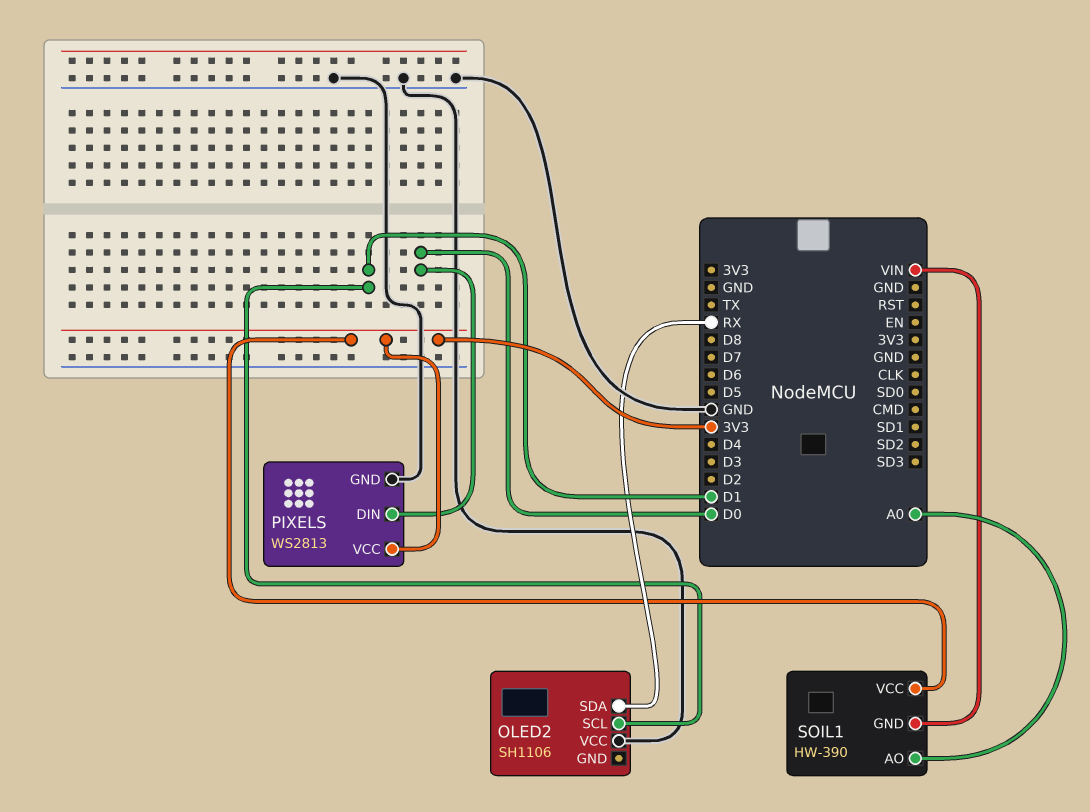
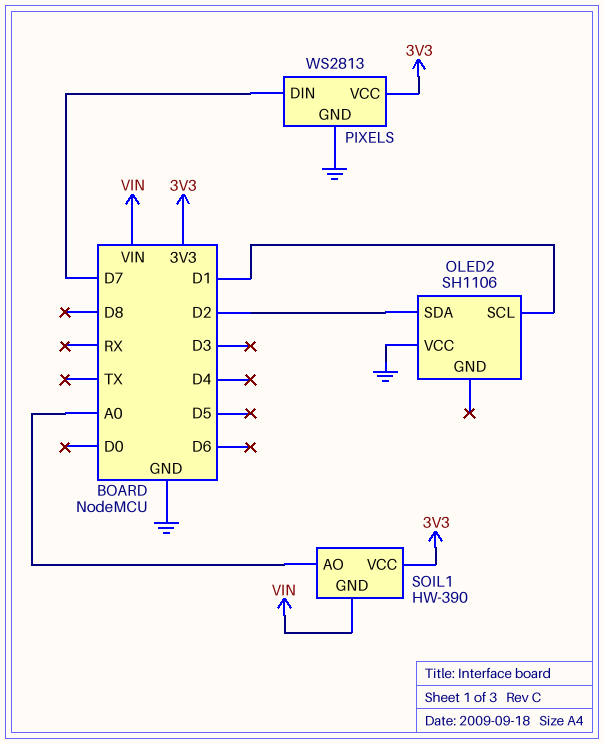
OLED2 pin SDA: RX -> D2
PIXELS pin DIN: D0 -> D7

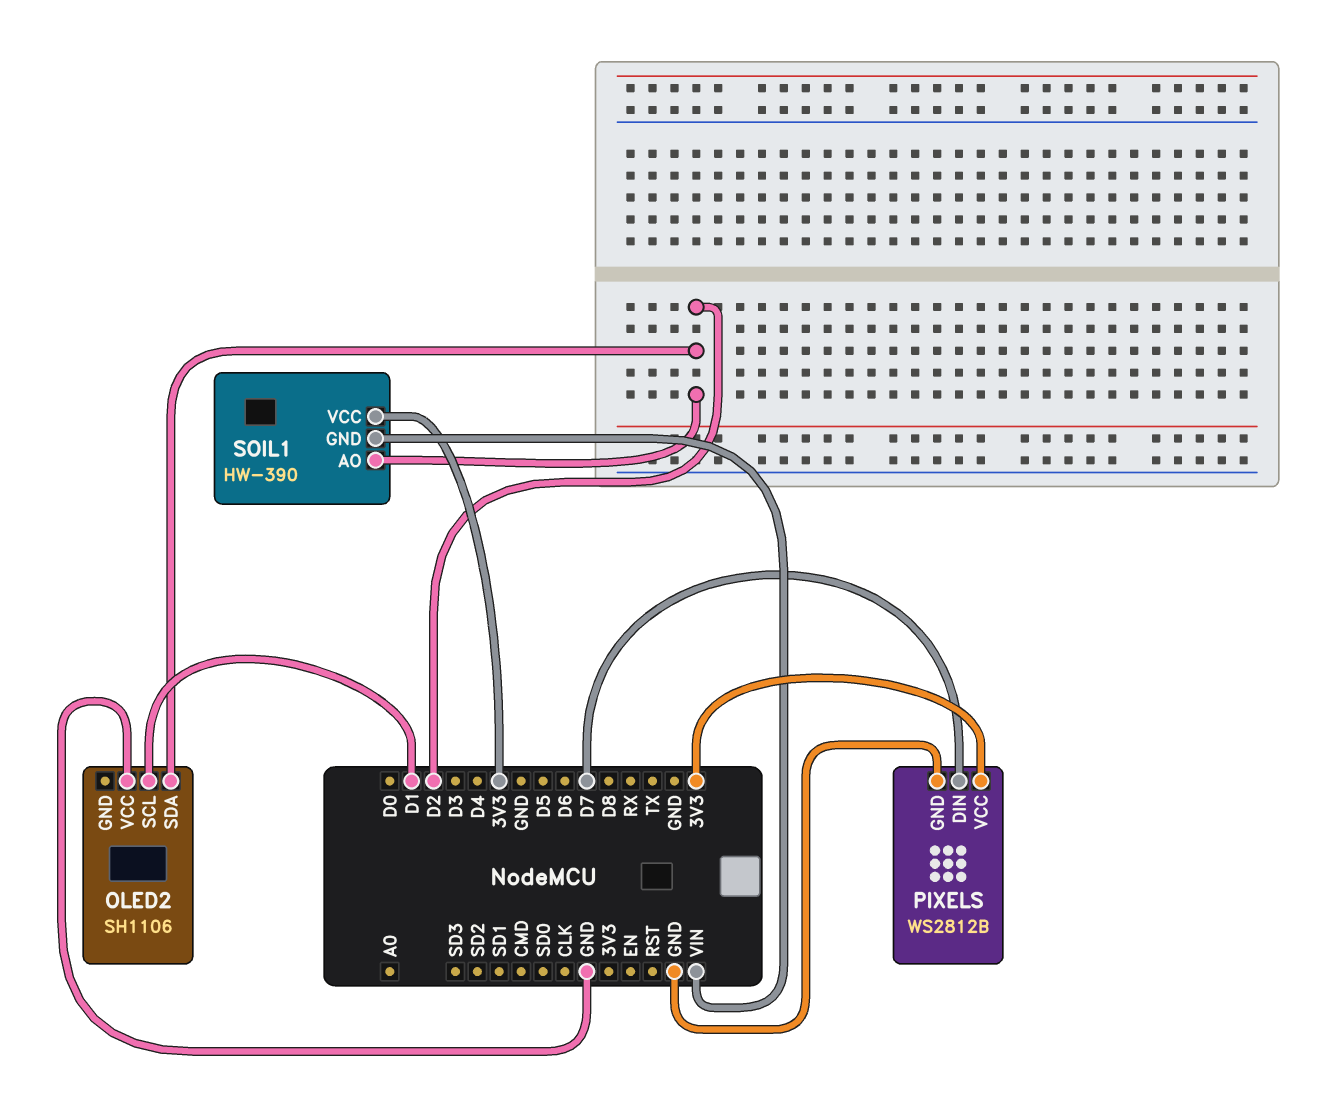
PIXELS: WS2813 -> WS2812B
SOIL1 pin AO: A0 -> D2

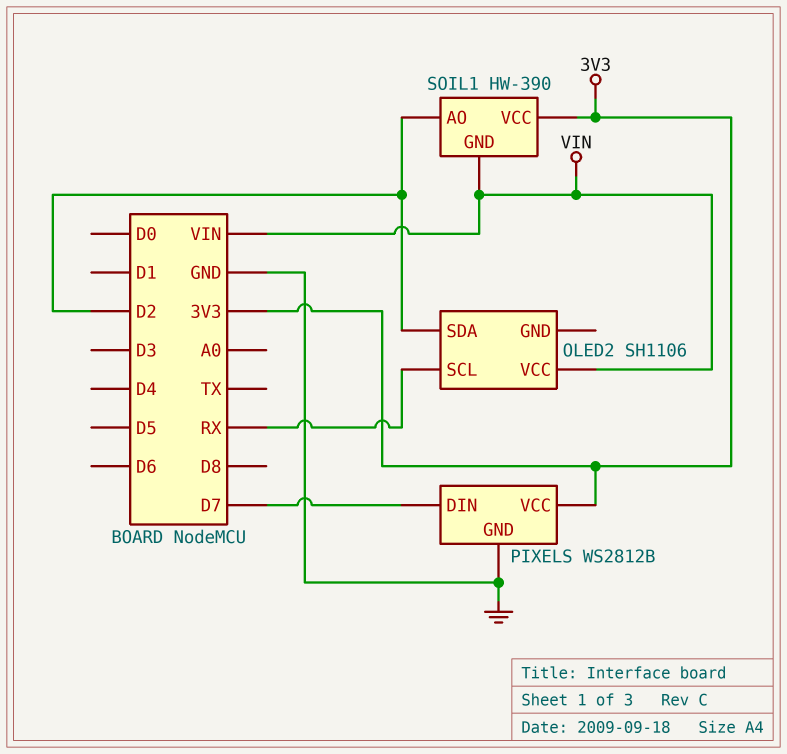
OLED2 pin SCL: D1 -> RX
OLED2 pin VCC: GND -> VIN

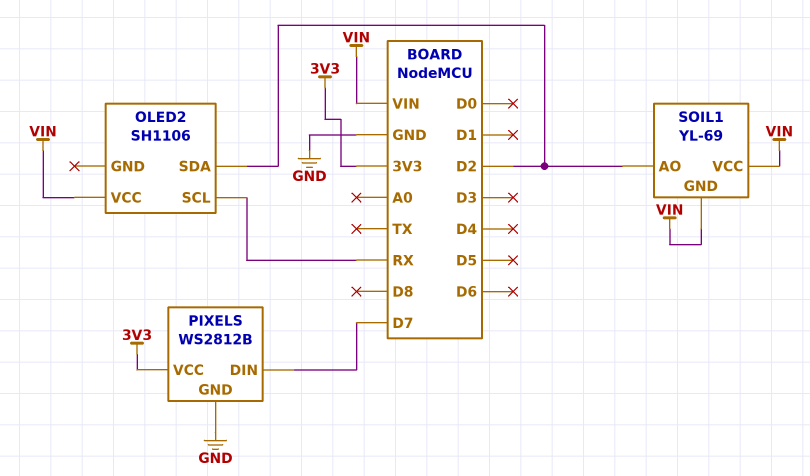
SOIL1: HW-390 -> YL-69
SOIL1 pin VCC: 3V3 -> VIN

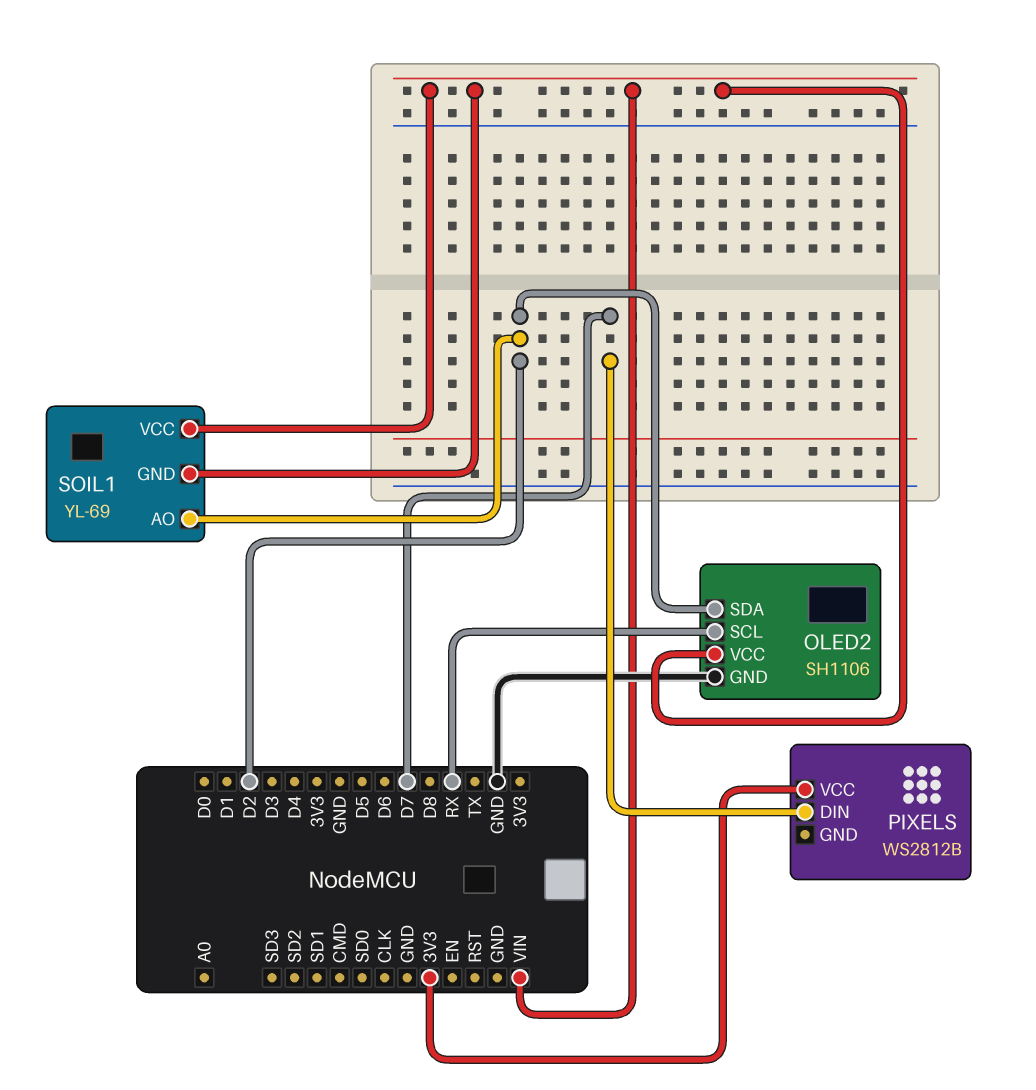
OLED2 pin GND: none -> GND
PIXELS pin GND: GND -> none

